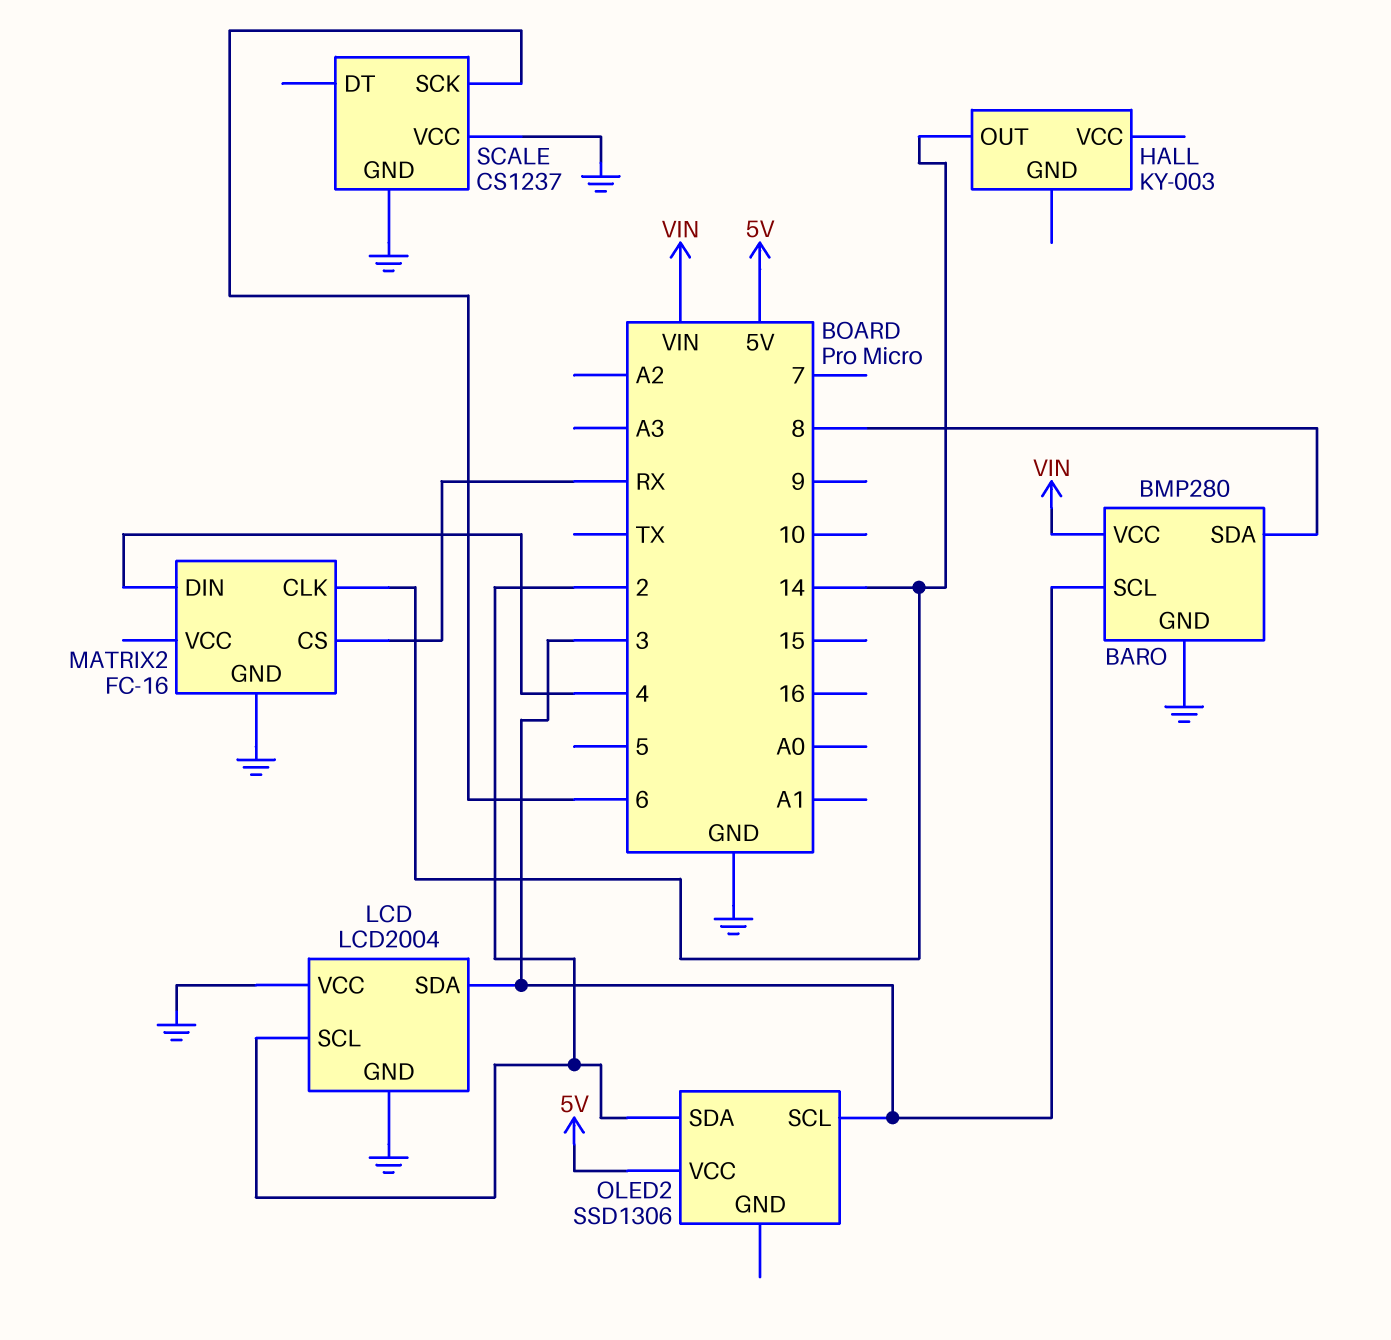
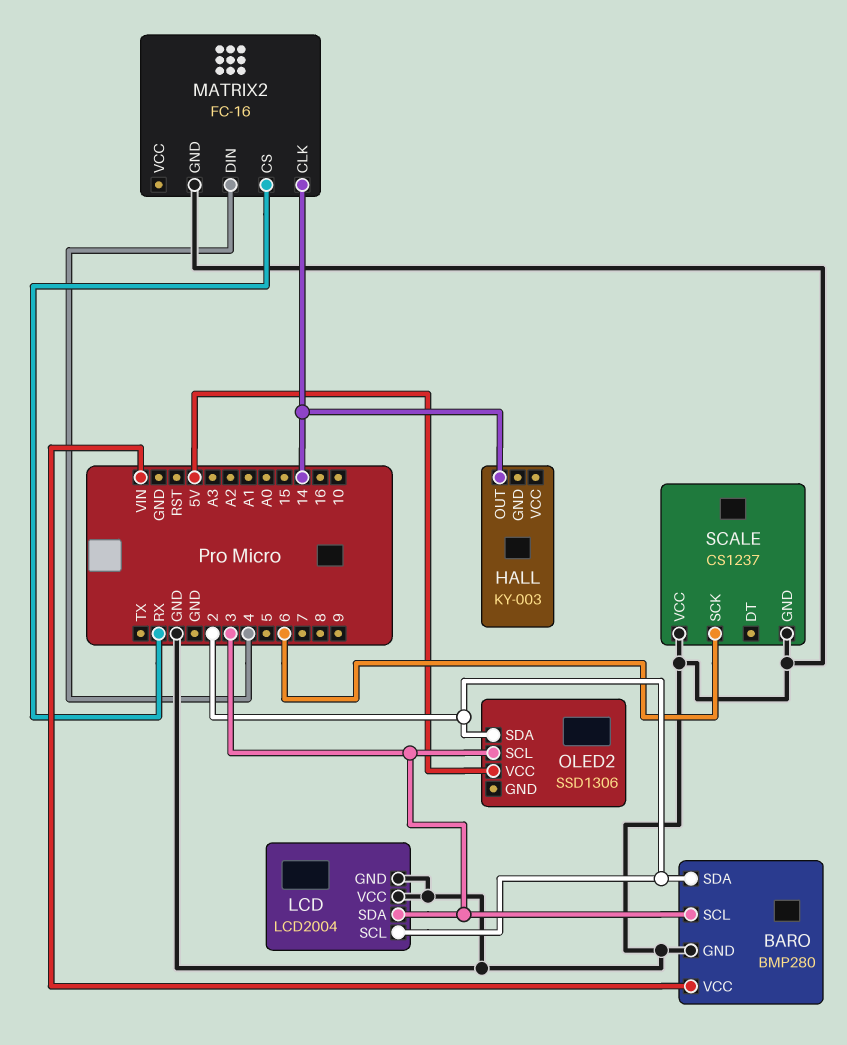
BARO pin SDA: 8 -> 2

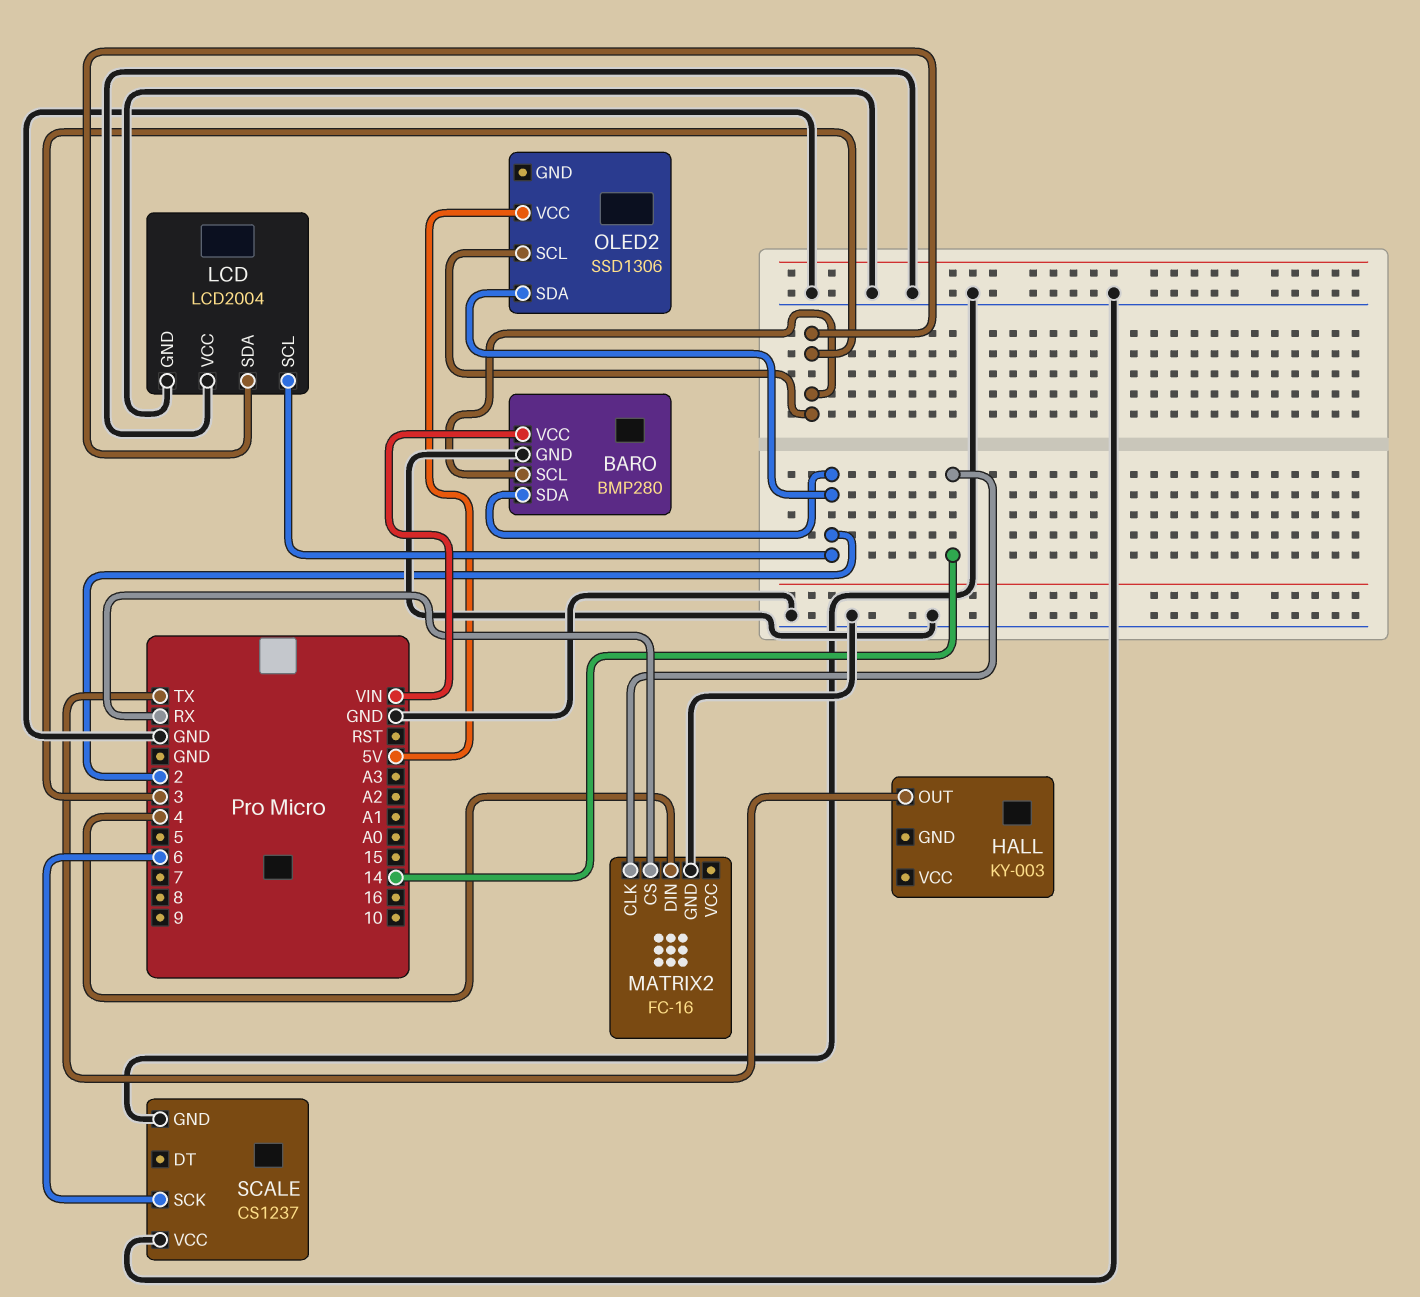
HALL pin OUT: 14 -> TX

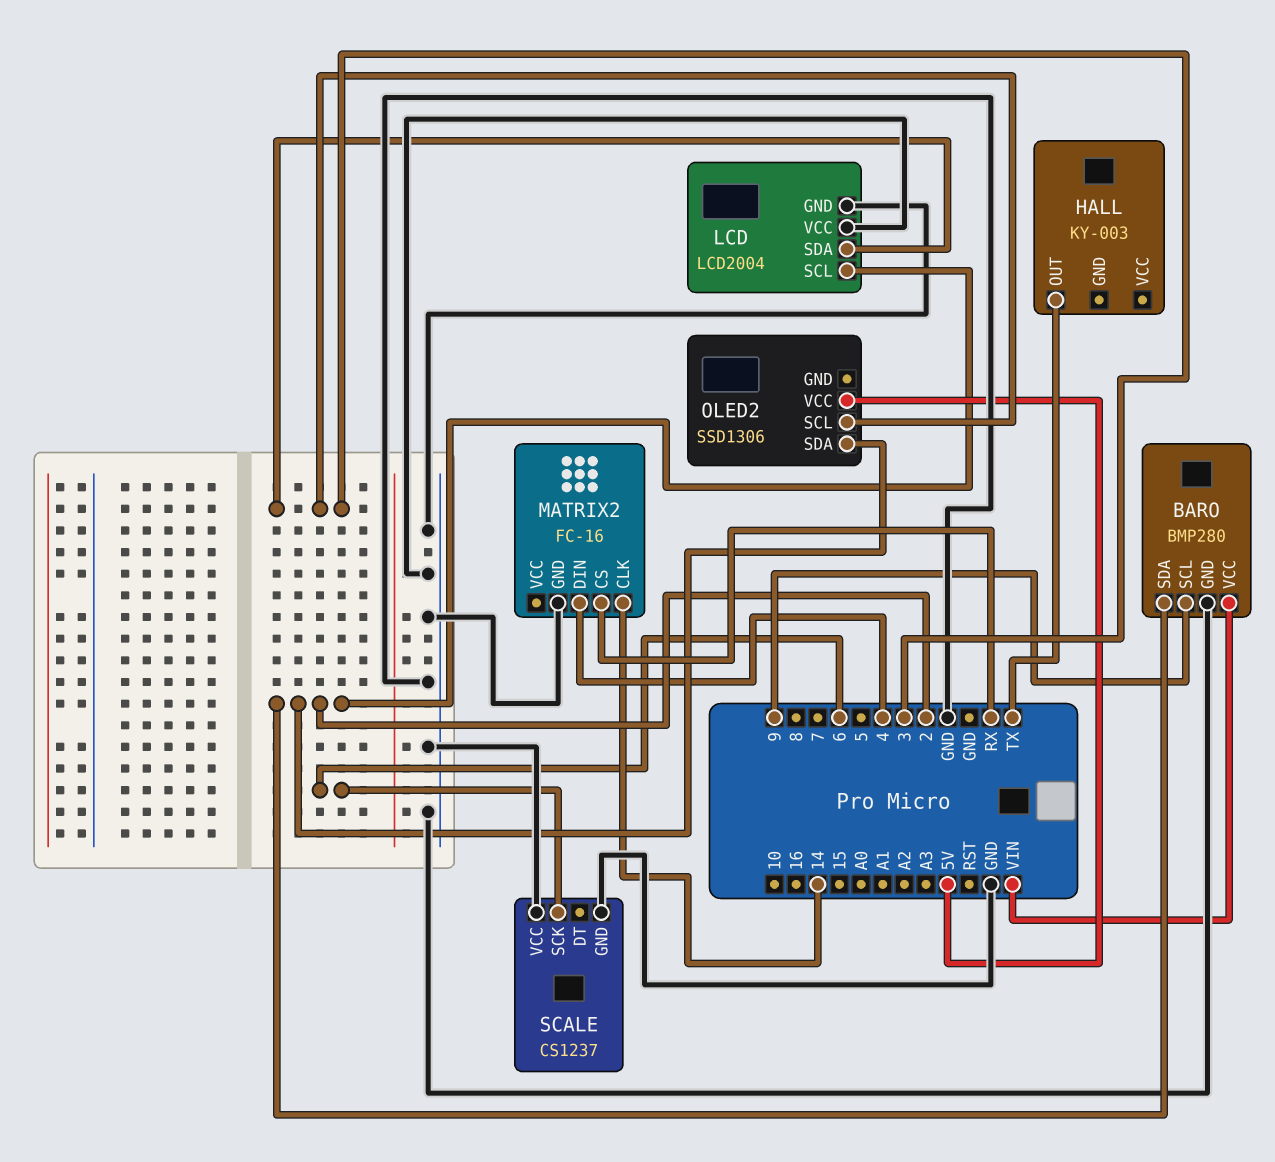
BARO pin SCL: 3 -> 9

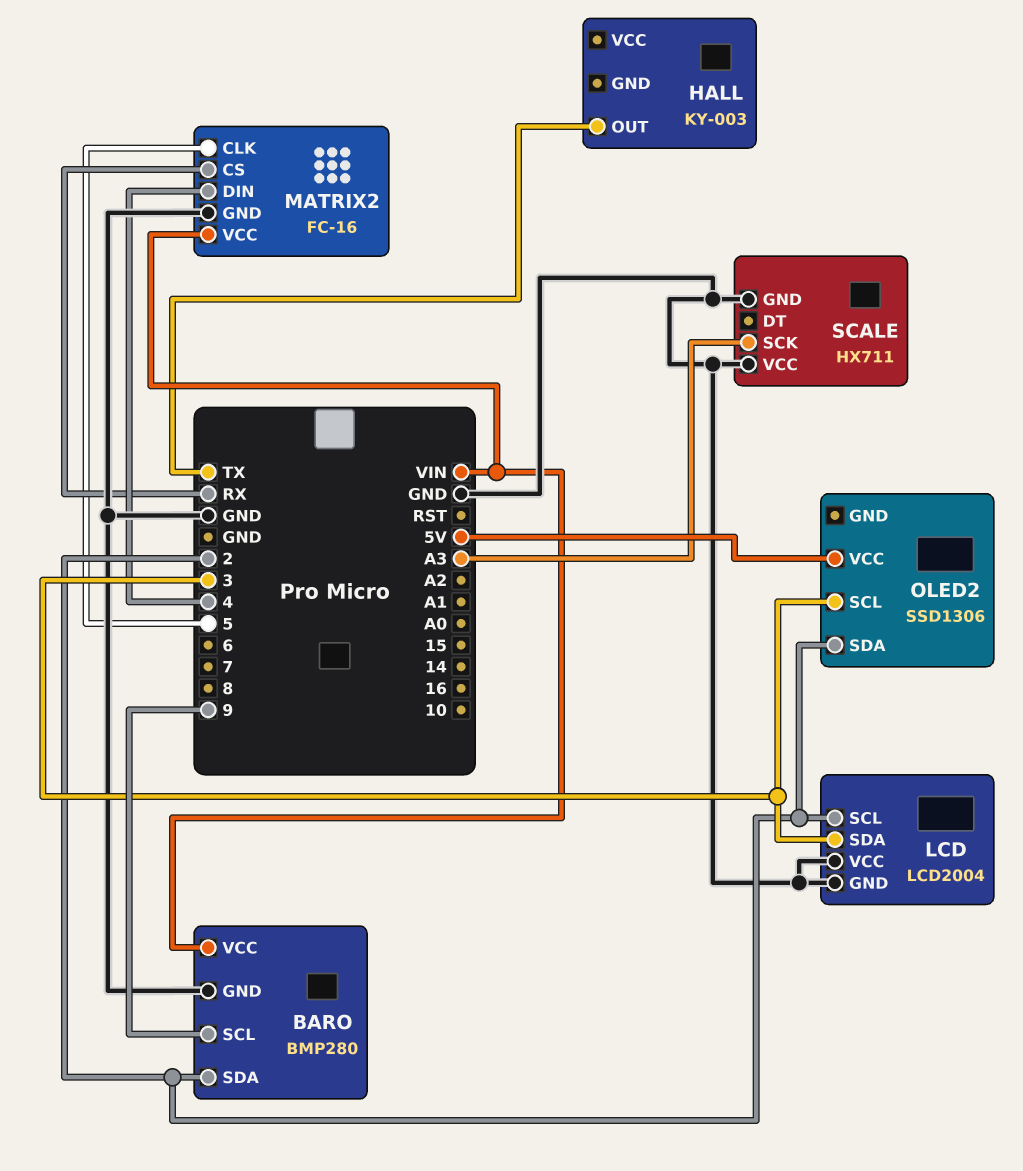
MATRIX2 pin CLK: 14 -> 5
MATRIX2 pin VCC: none -> VIN
SCALE: CS1237 -> HX711
SCALE pin SCK: 6 -> A3

